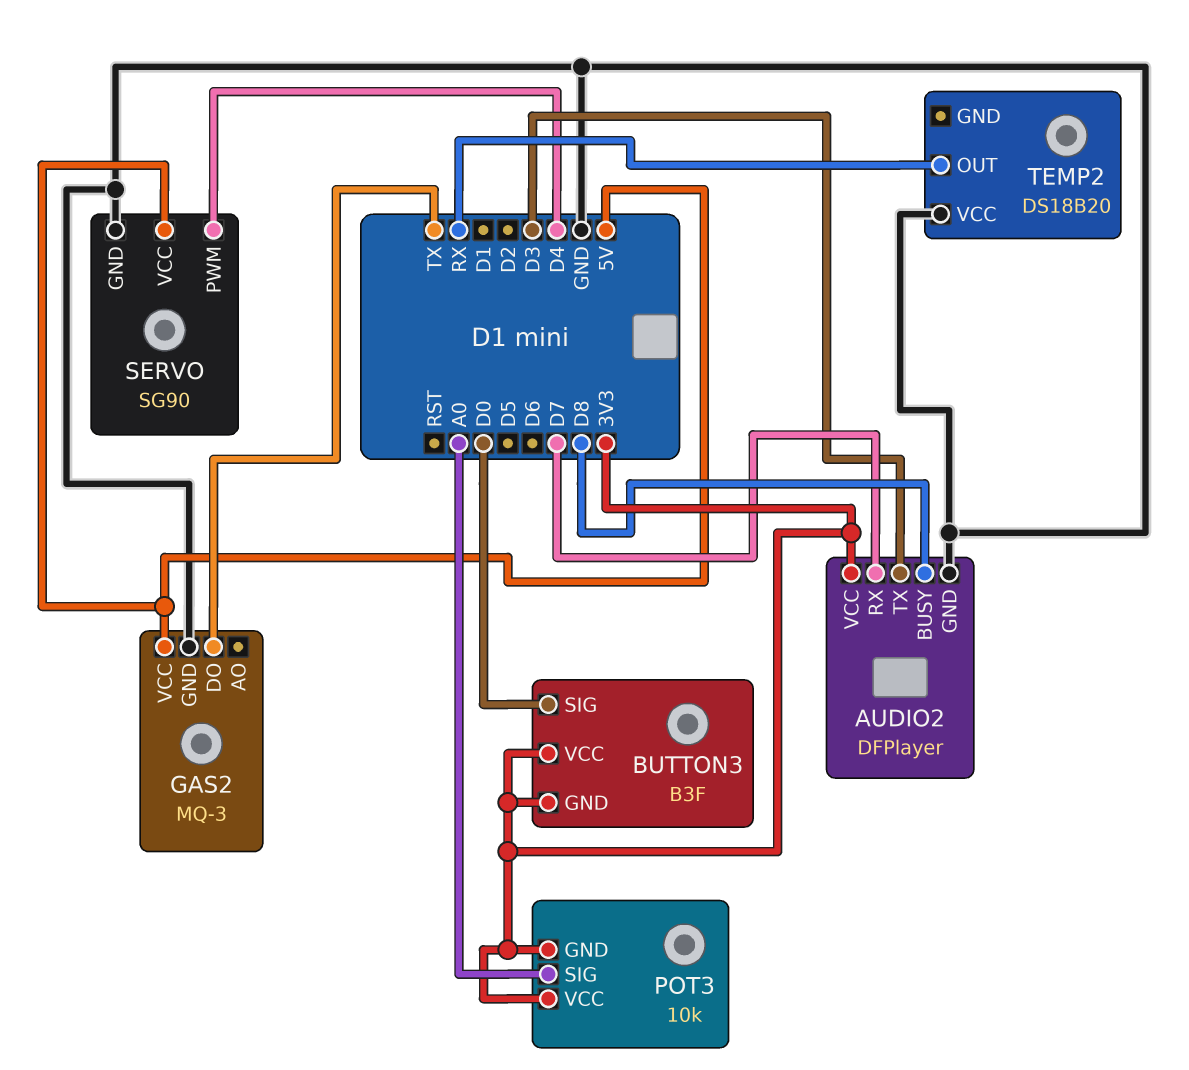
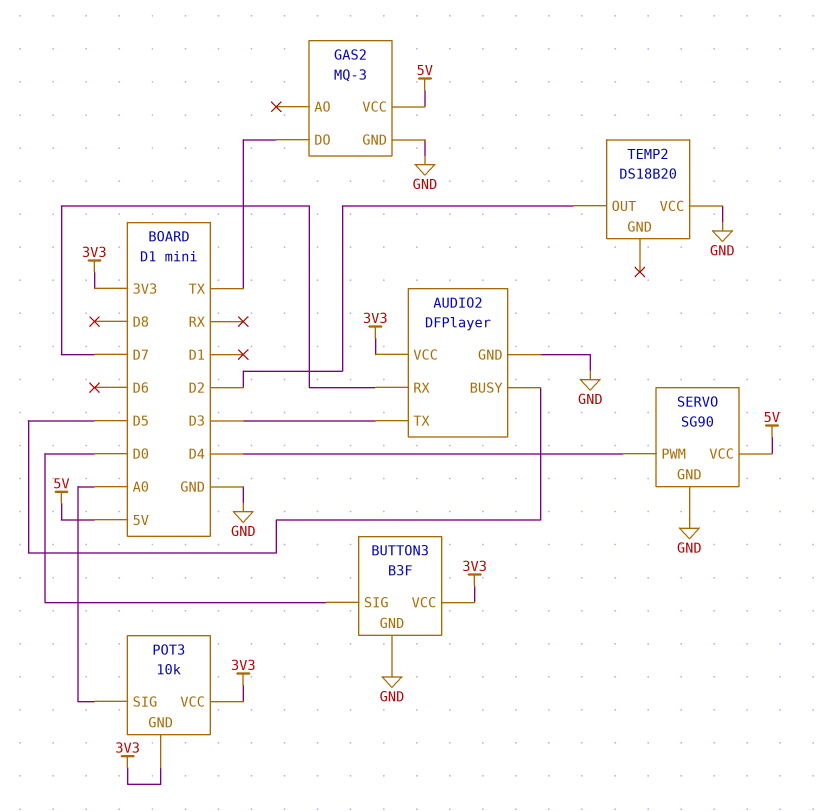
AUDIO2 pin BUSY: D8 -> D5
BUTTON3 pin GND: 3V3 -> GND
TEMP2 pin OUT: RX -> D2

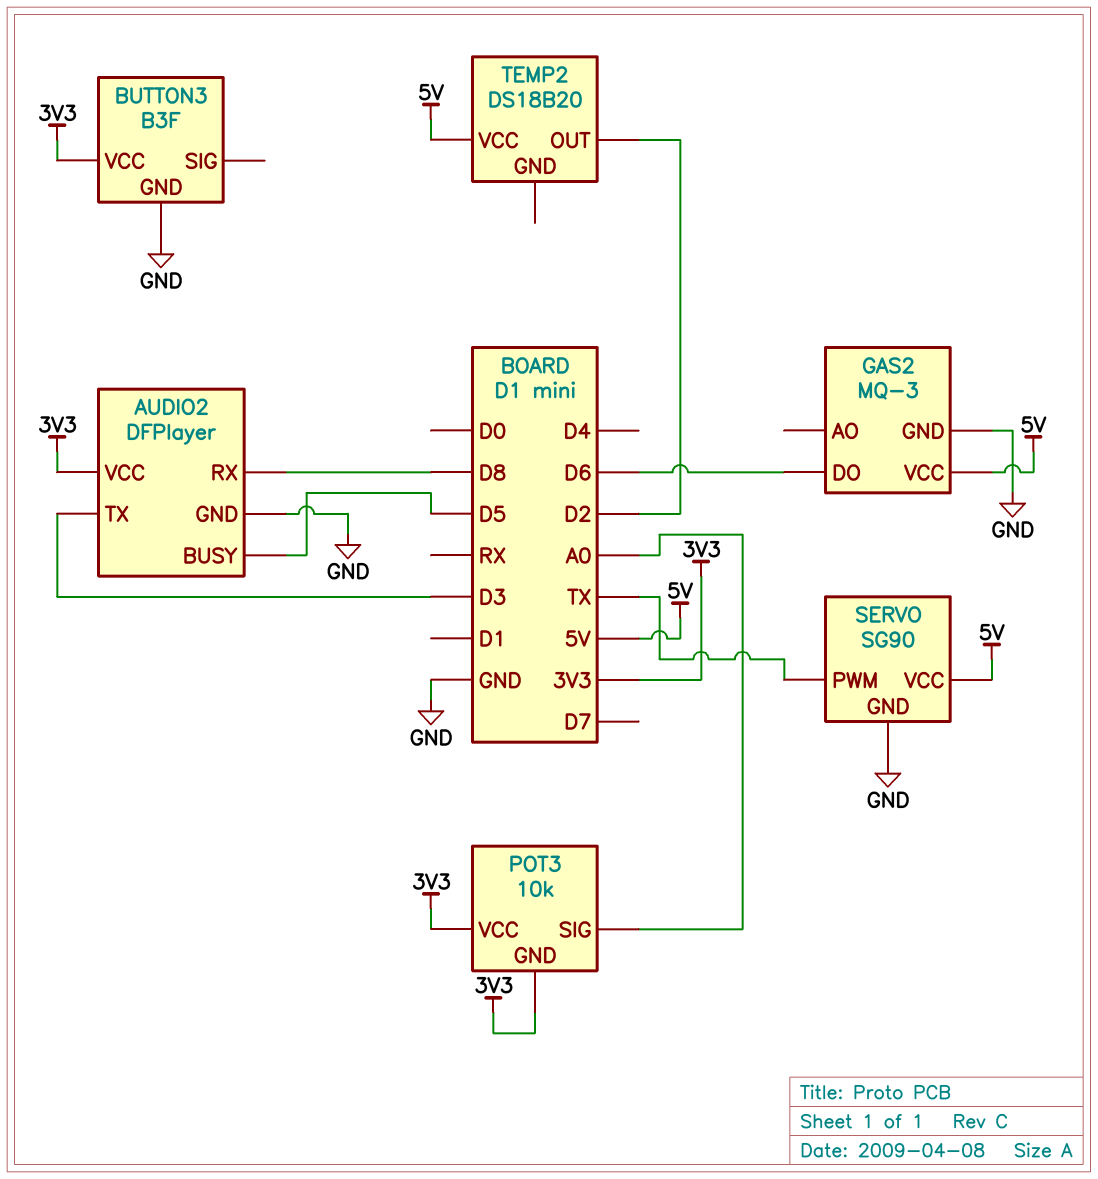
AUDIO2 pin RX: D7 -> D8
BUTTON3 pin SIG: D0 -> none
GAS2 pin DO: TX -> D6
SERVO pin PWM: D4 -> TX
TEMP2 pin VCC: GND -> 5V

